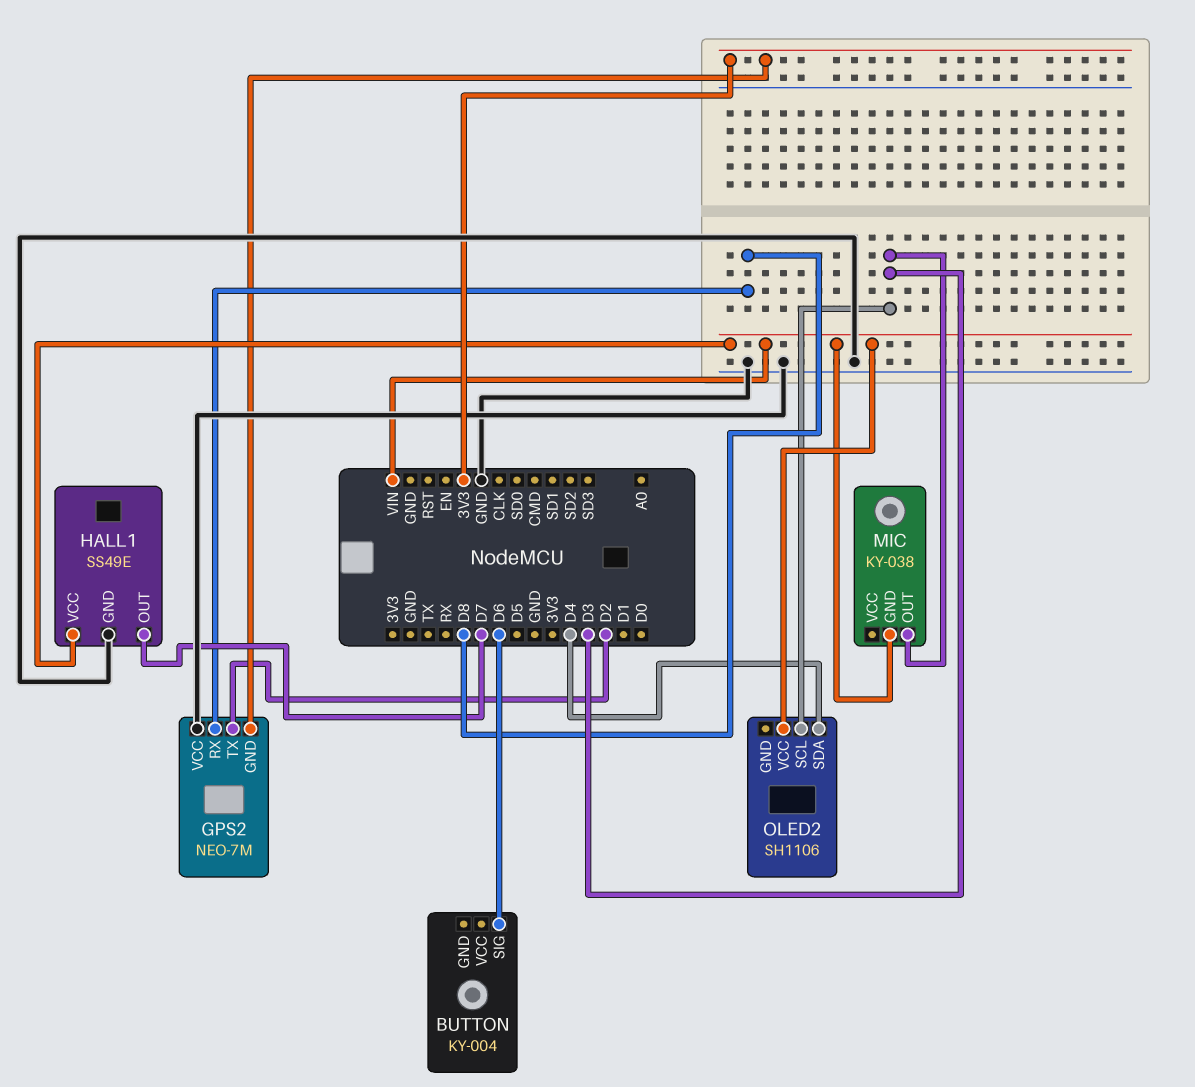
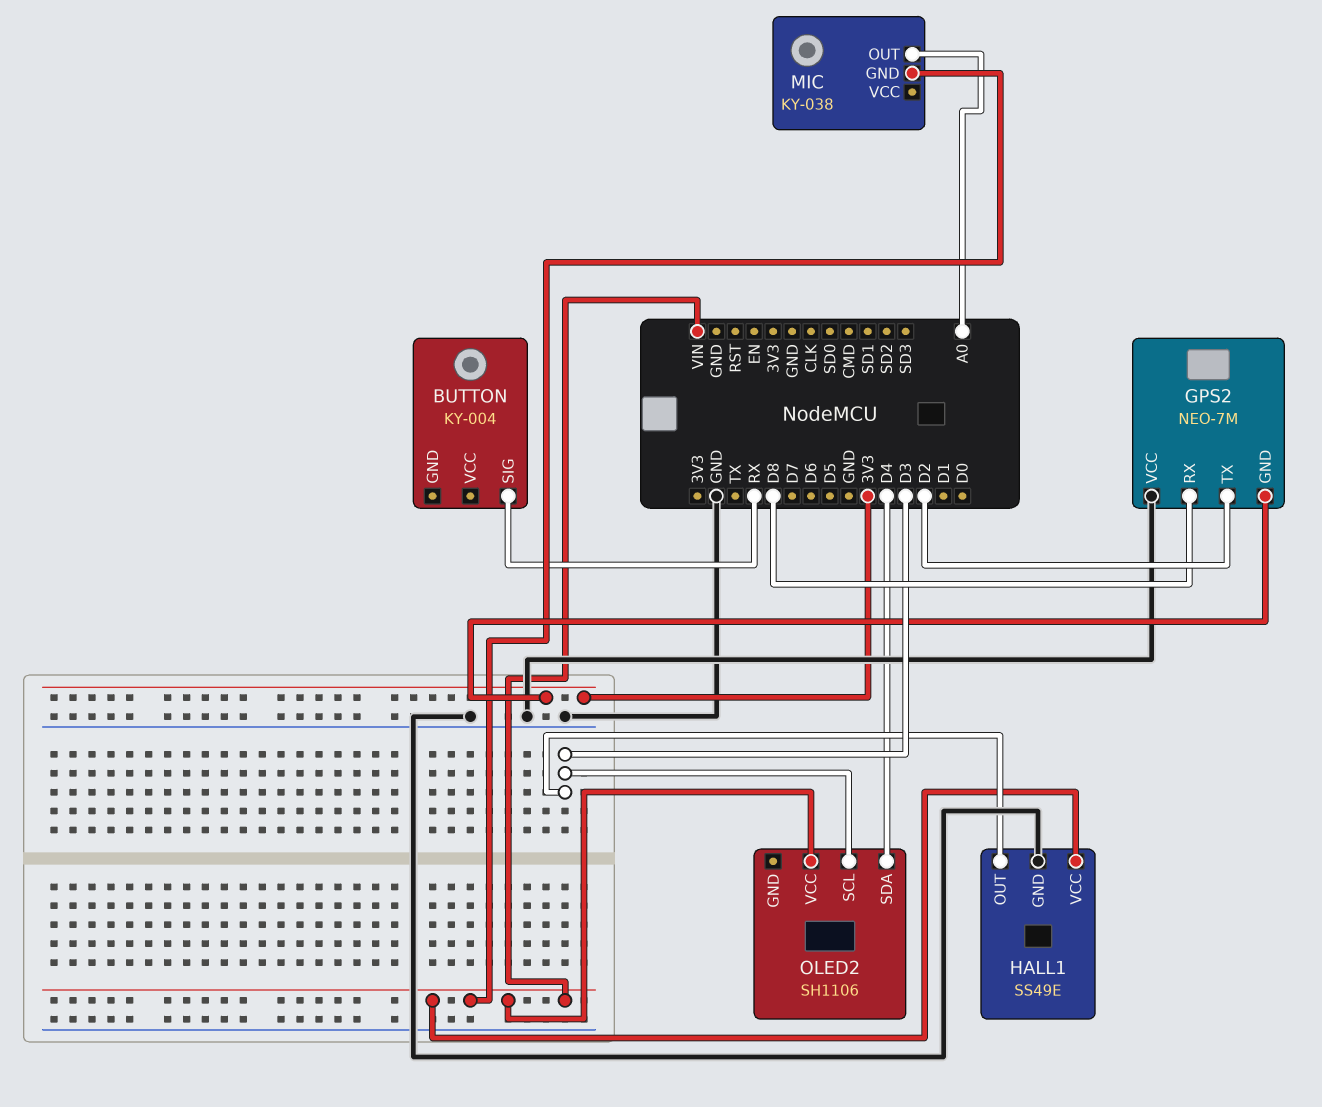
BUTTON pin SIG: D6 -> RX
HALL1 pin OUT: D7 -> D3
MIC pin OUT: D3 -> A0

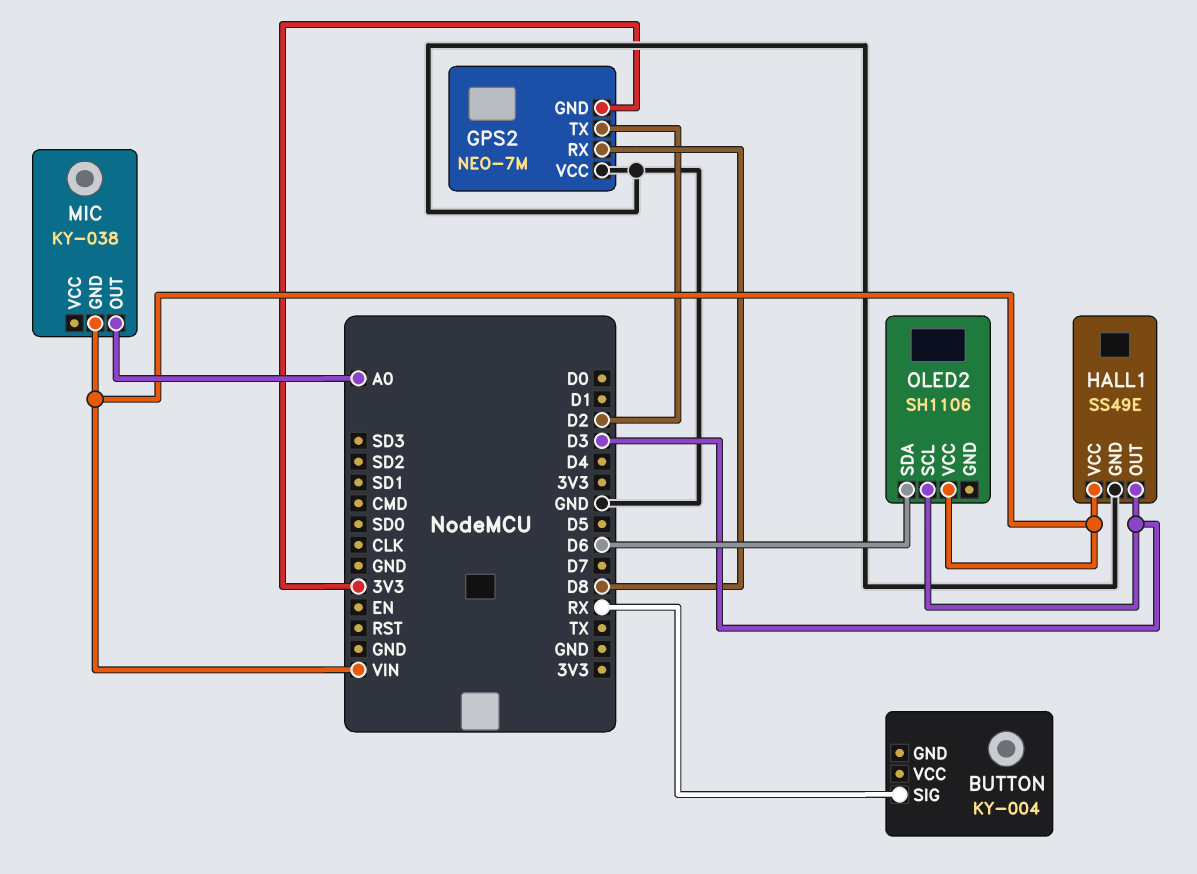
OLED2 pin SDA: D4 -> D6

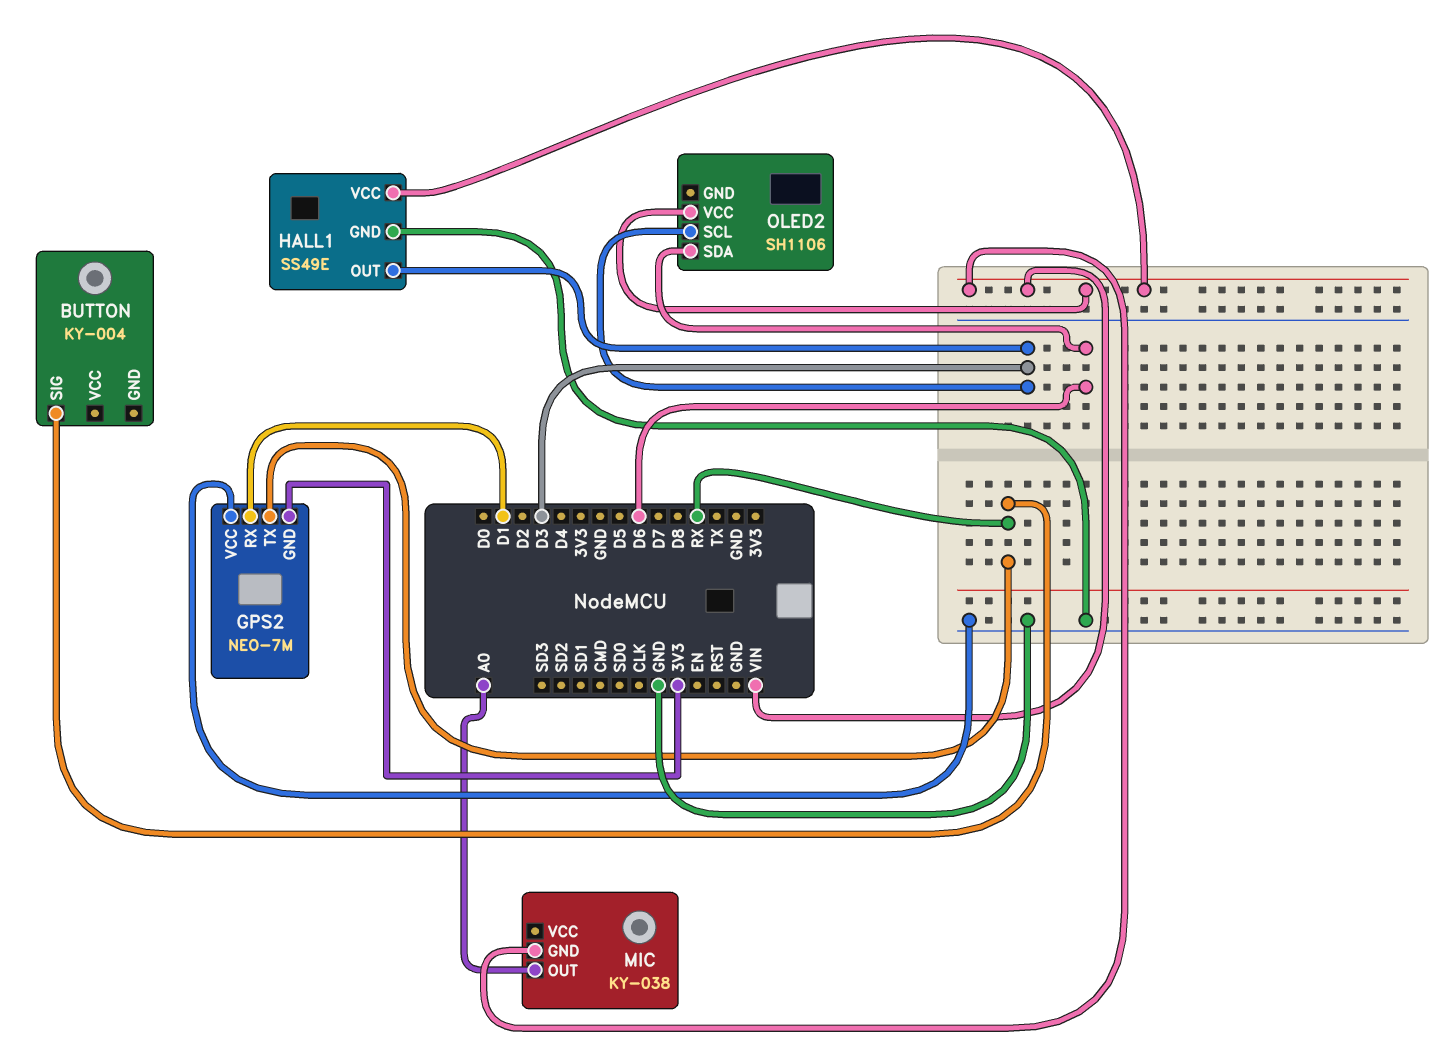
GPS2 pin RX: D8 -> D1
GPS2 pin TX: D2 -> RX

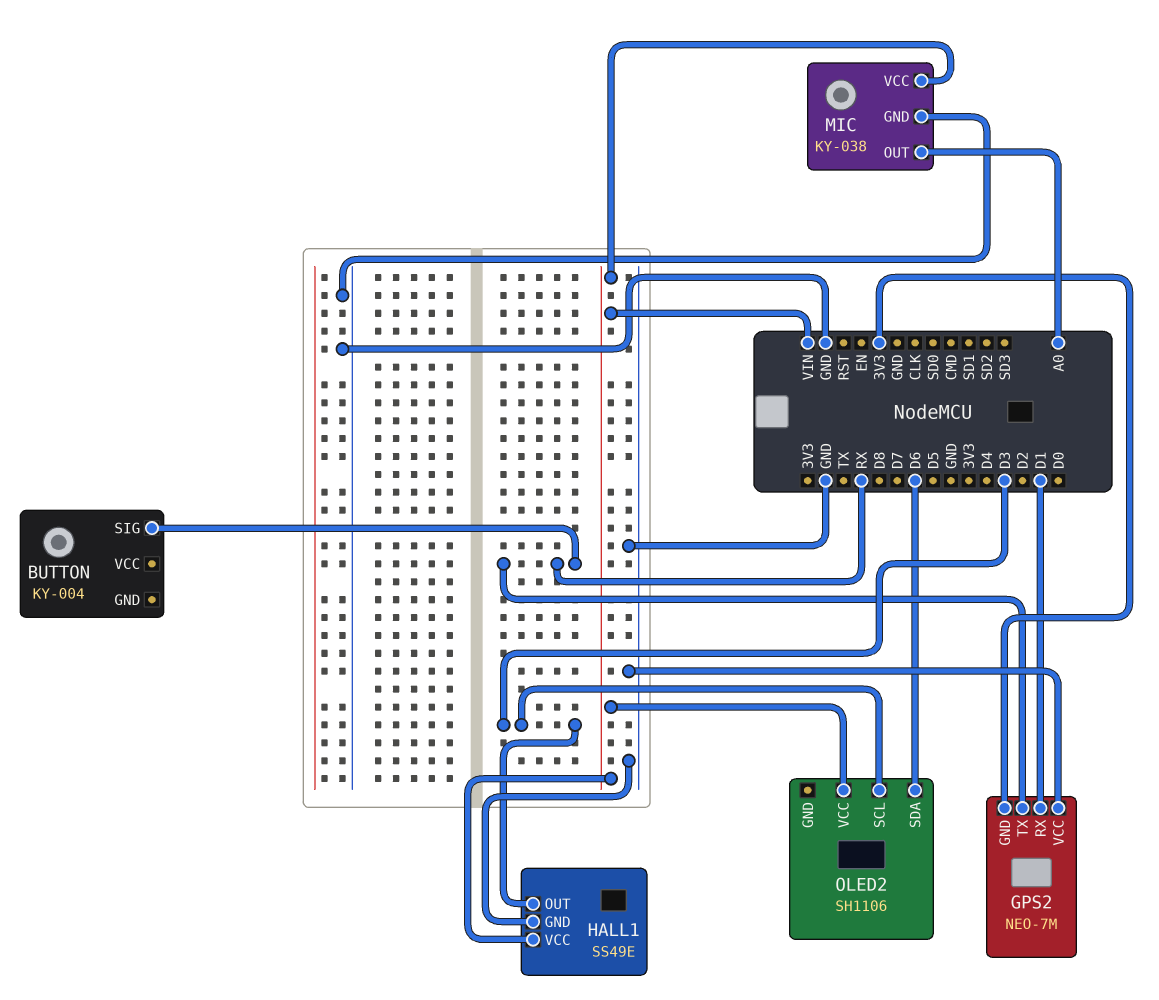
MIC pin GND: VIN -> GND
MIC pin VCC: none -> VIN

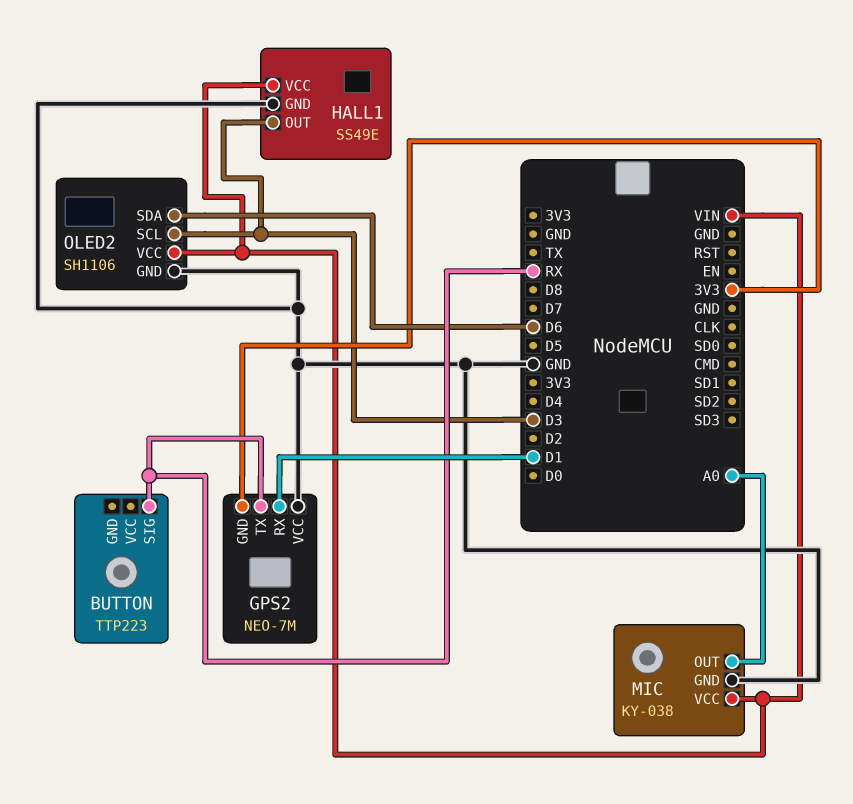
BUTTON: KY-004 -> TTP223
OLED2 pin GND: none -> GND

